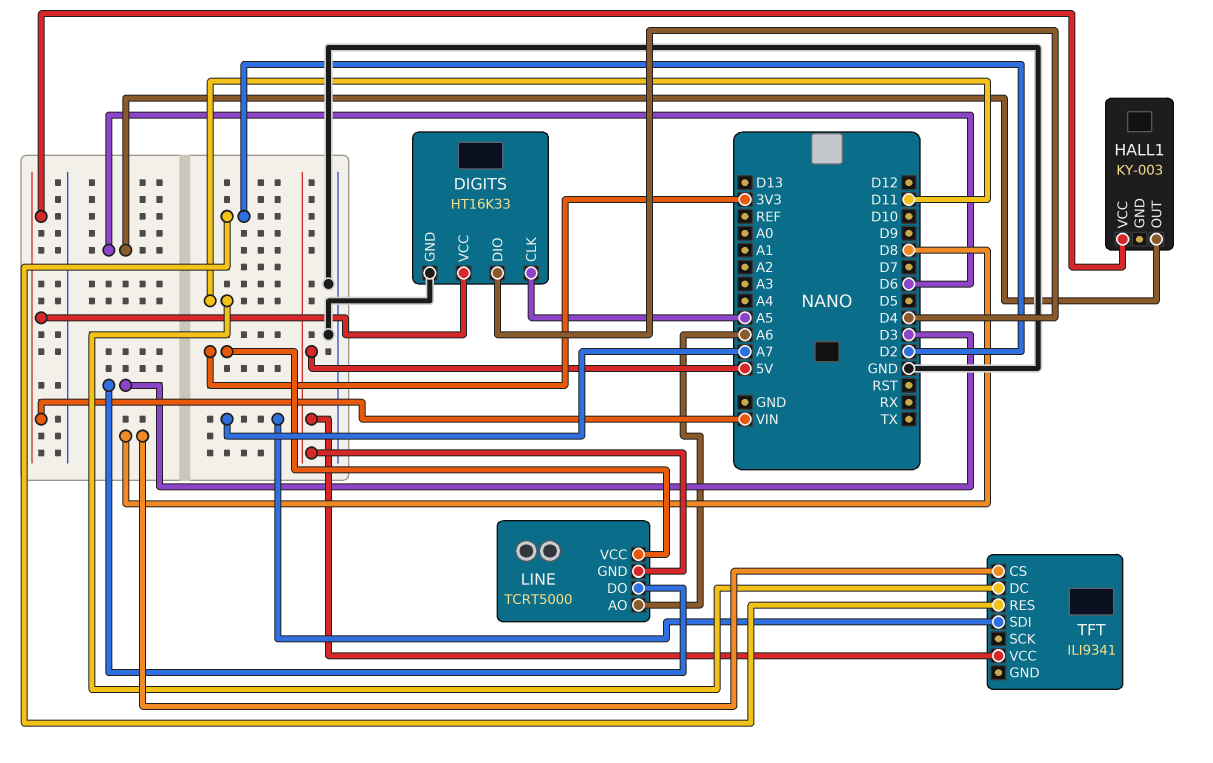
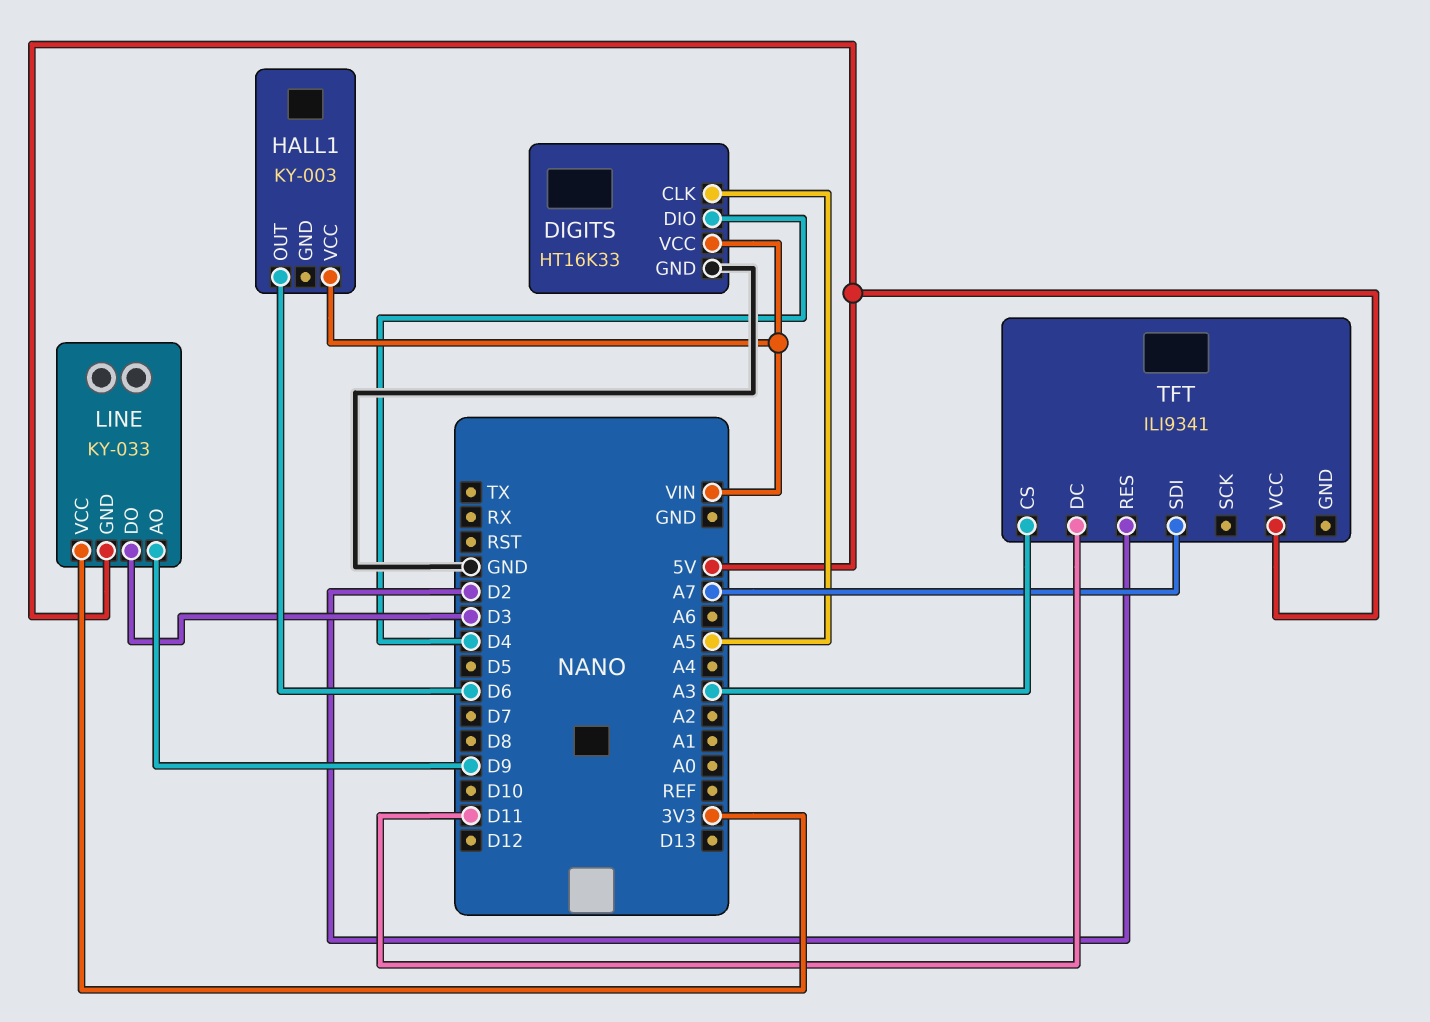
LINE: TCRT5000 -> KY-033
LINE pin AO: A6 -> D9
TFT pin CS: D8 -> A3

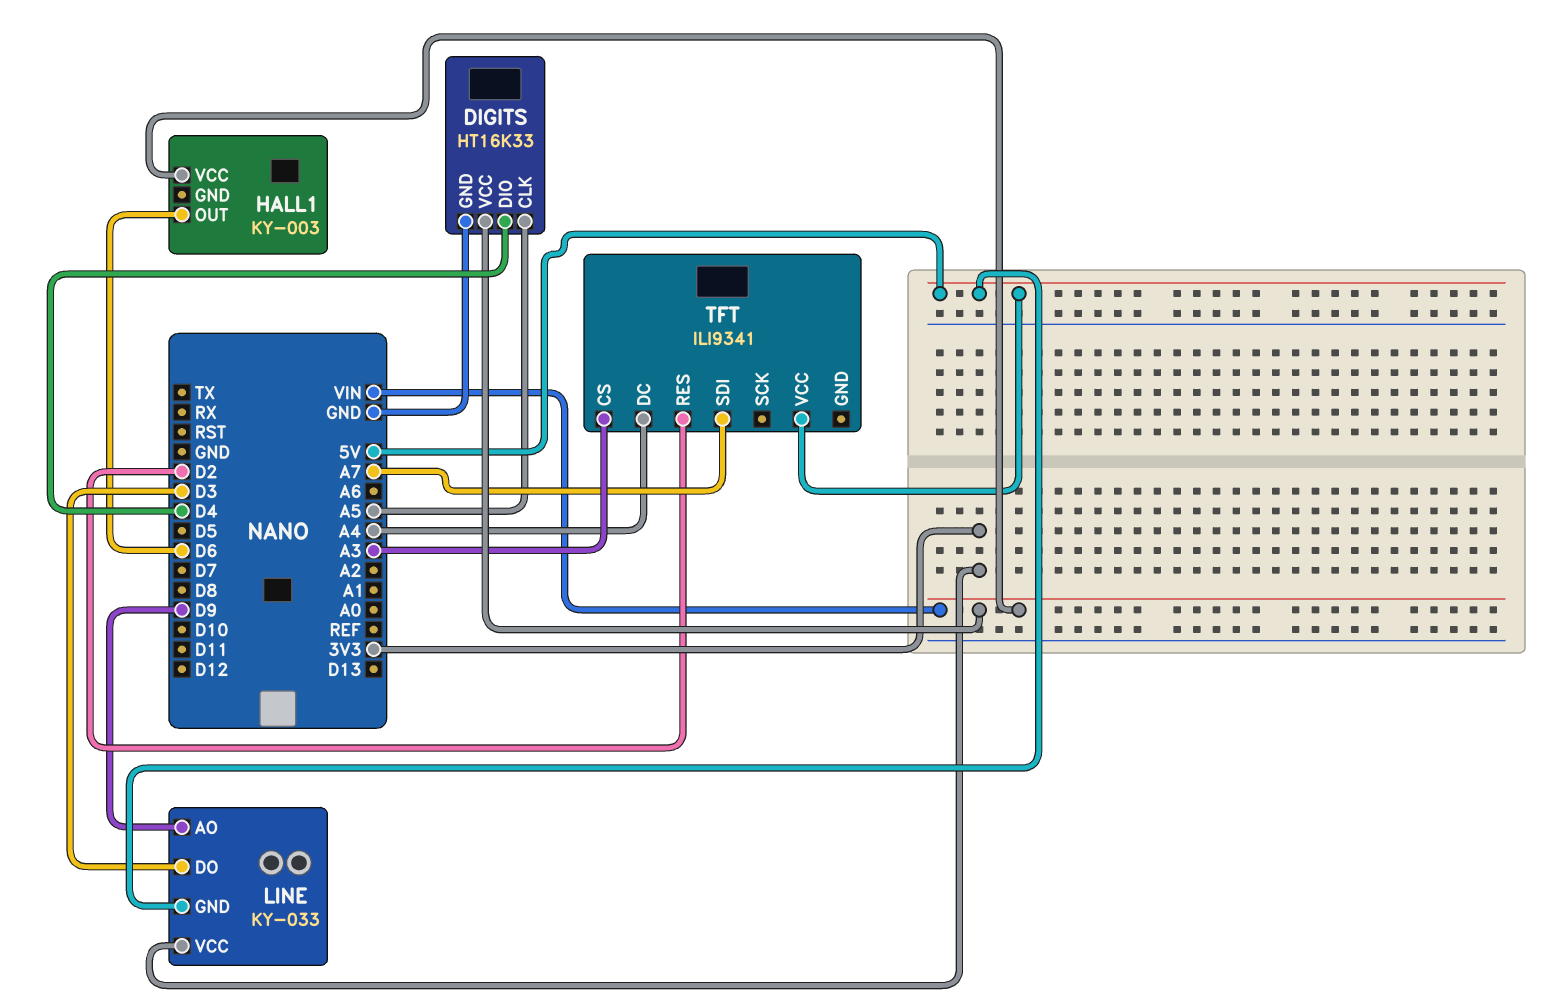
TFT pin DC: D11 -> A4

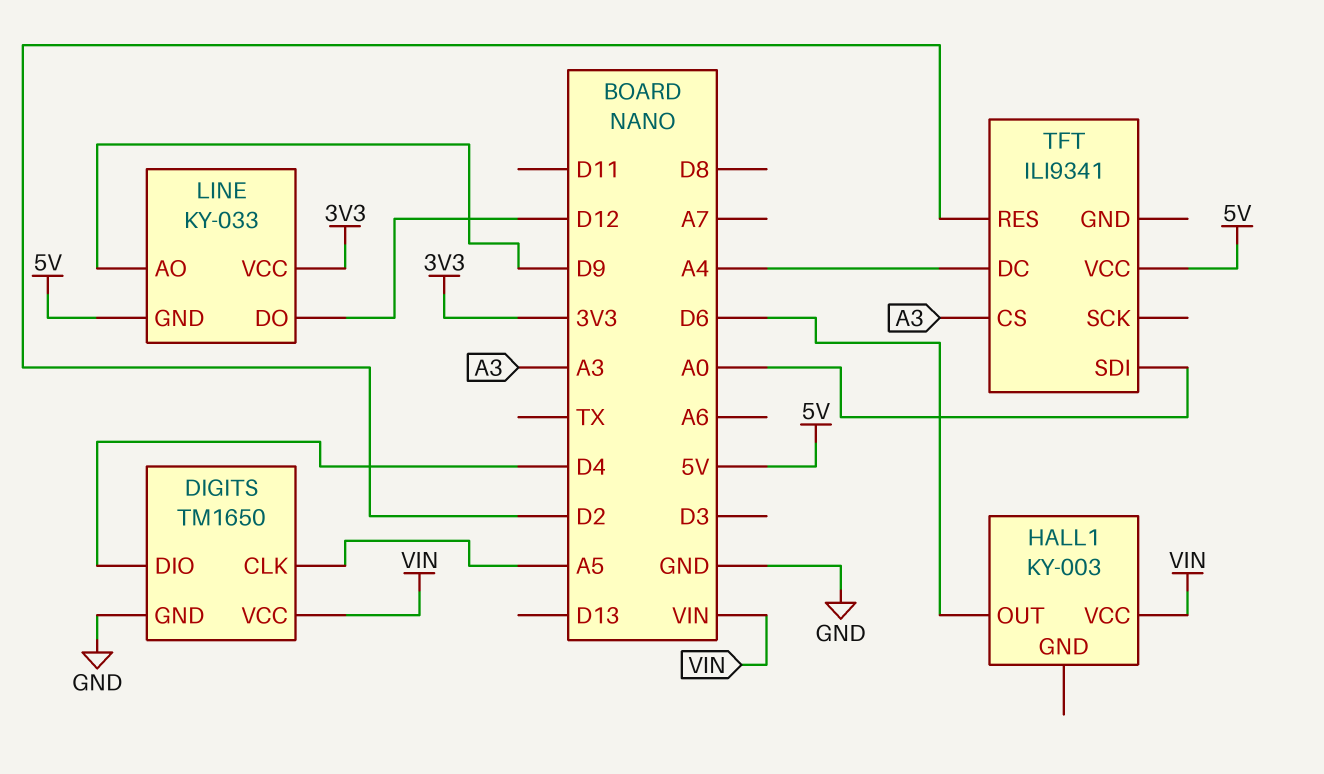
DIGITS: HT16K33 -> TM1650
LINE pin DO: D3 -> D12
TFT pin SDI: A7 -> A0

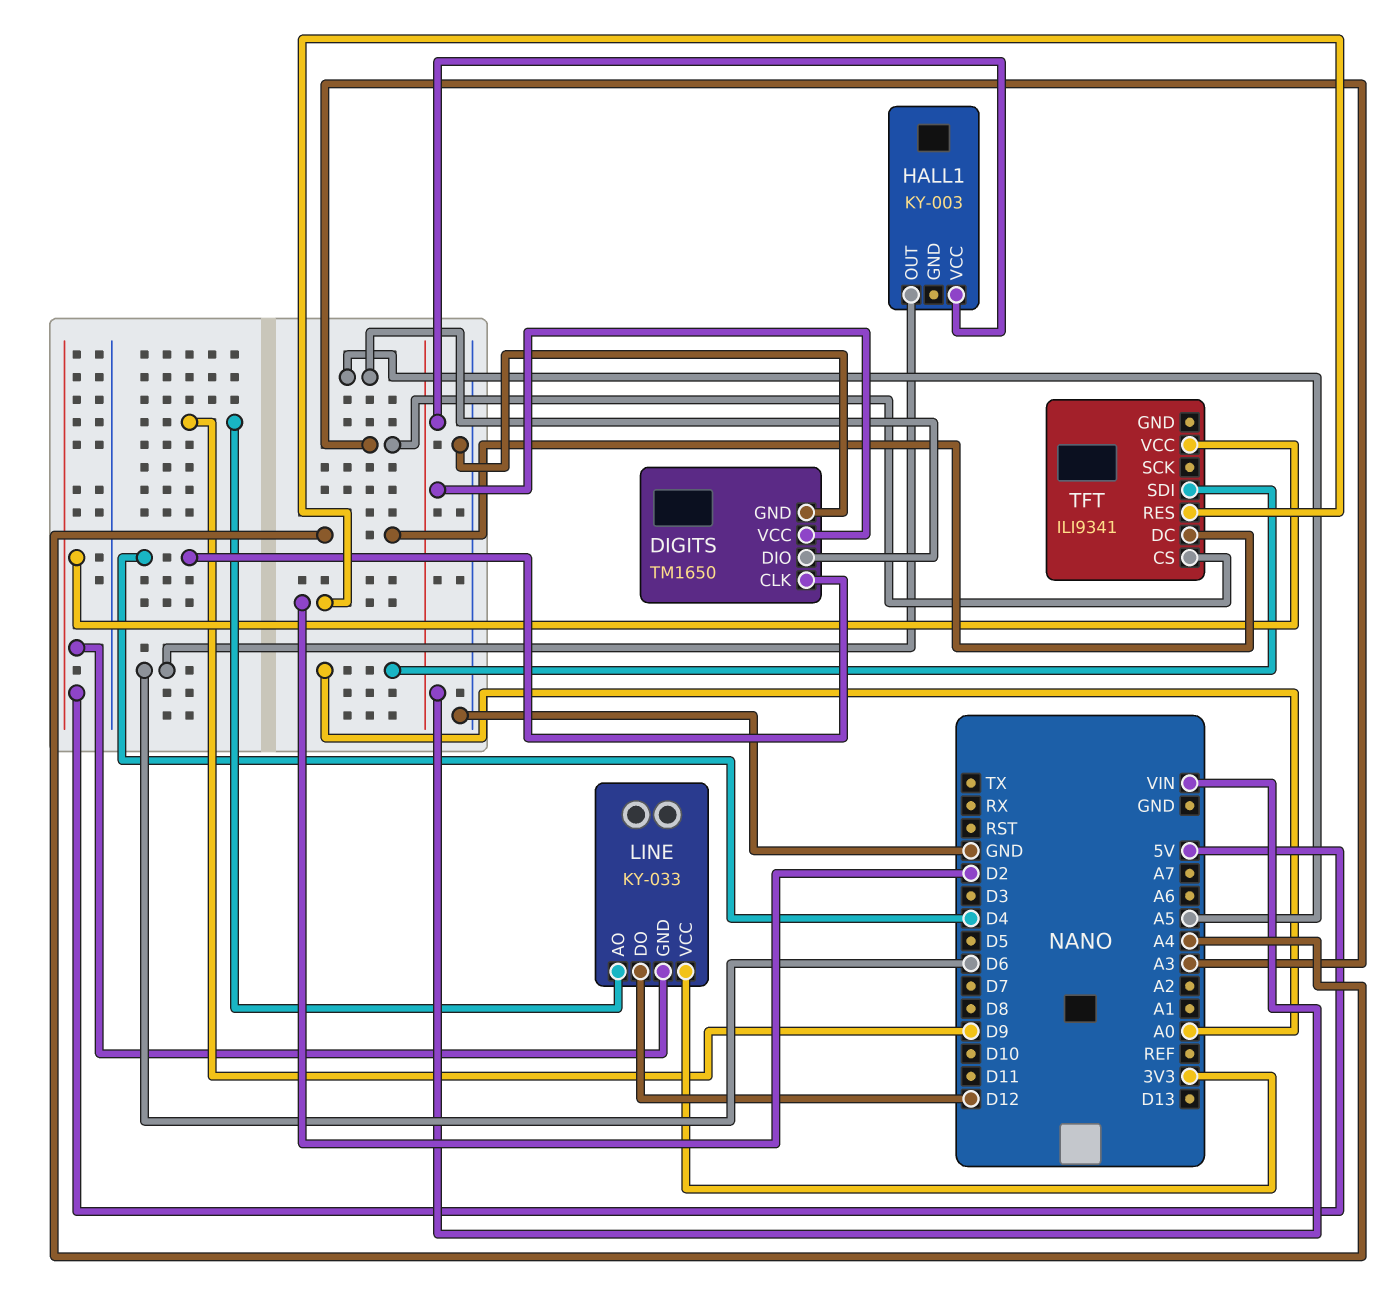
DIGITS pin CLK: A5 -> D4
DIGITS pin DIO: D4 -> A5

